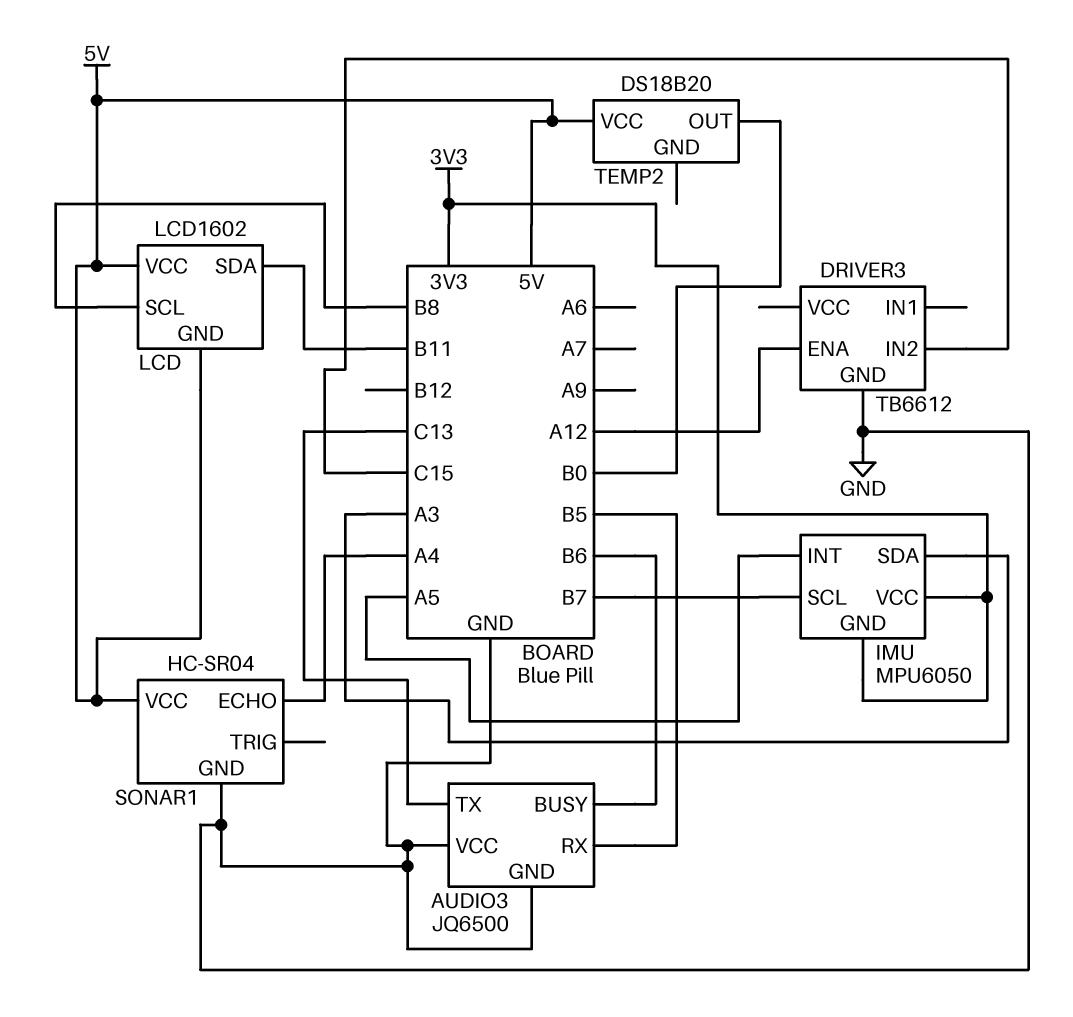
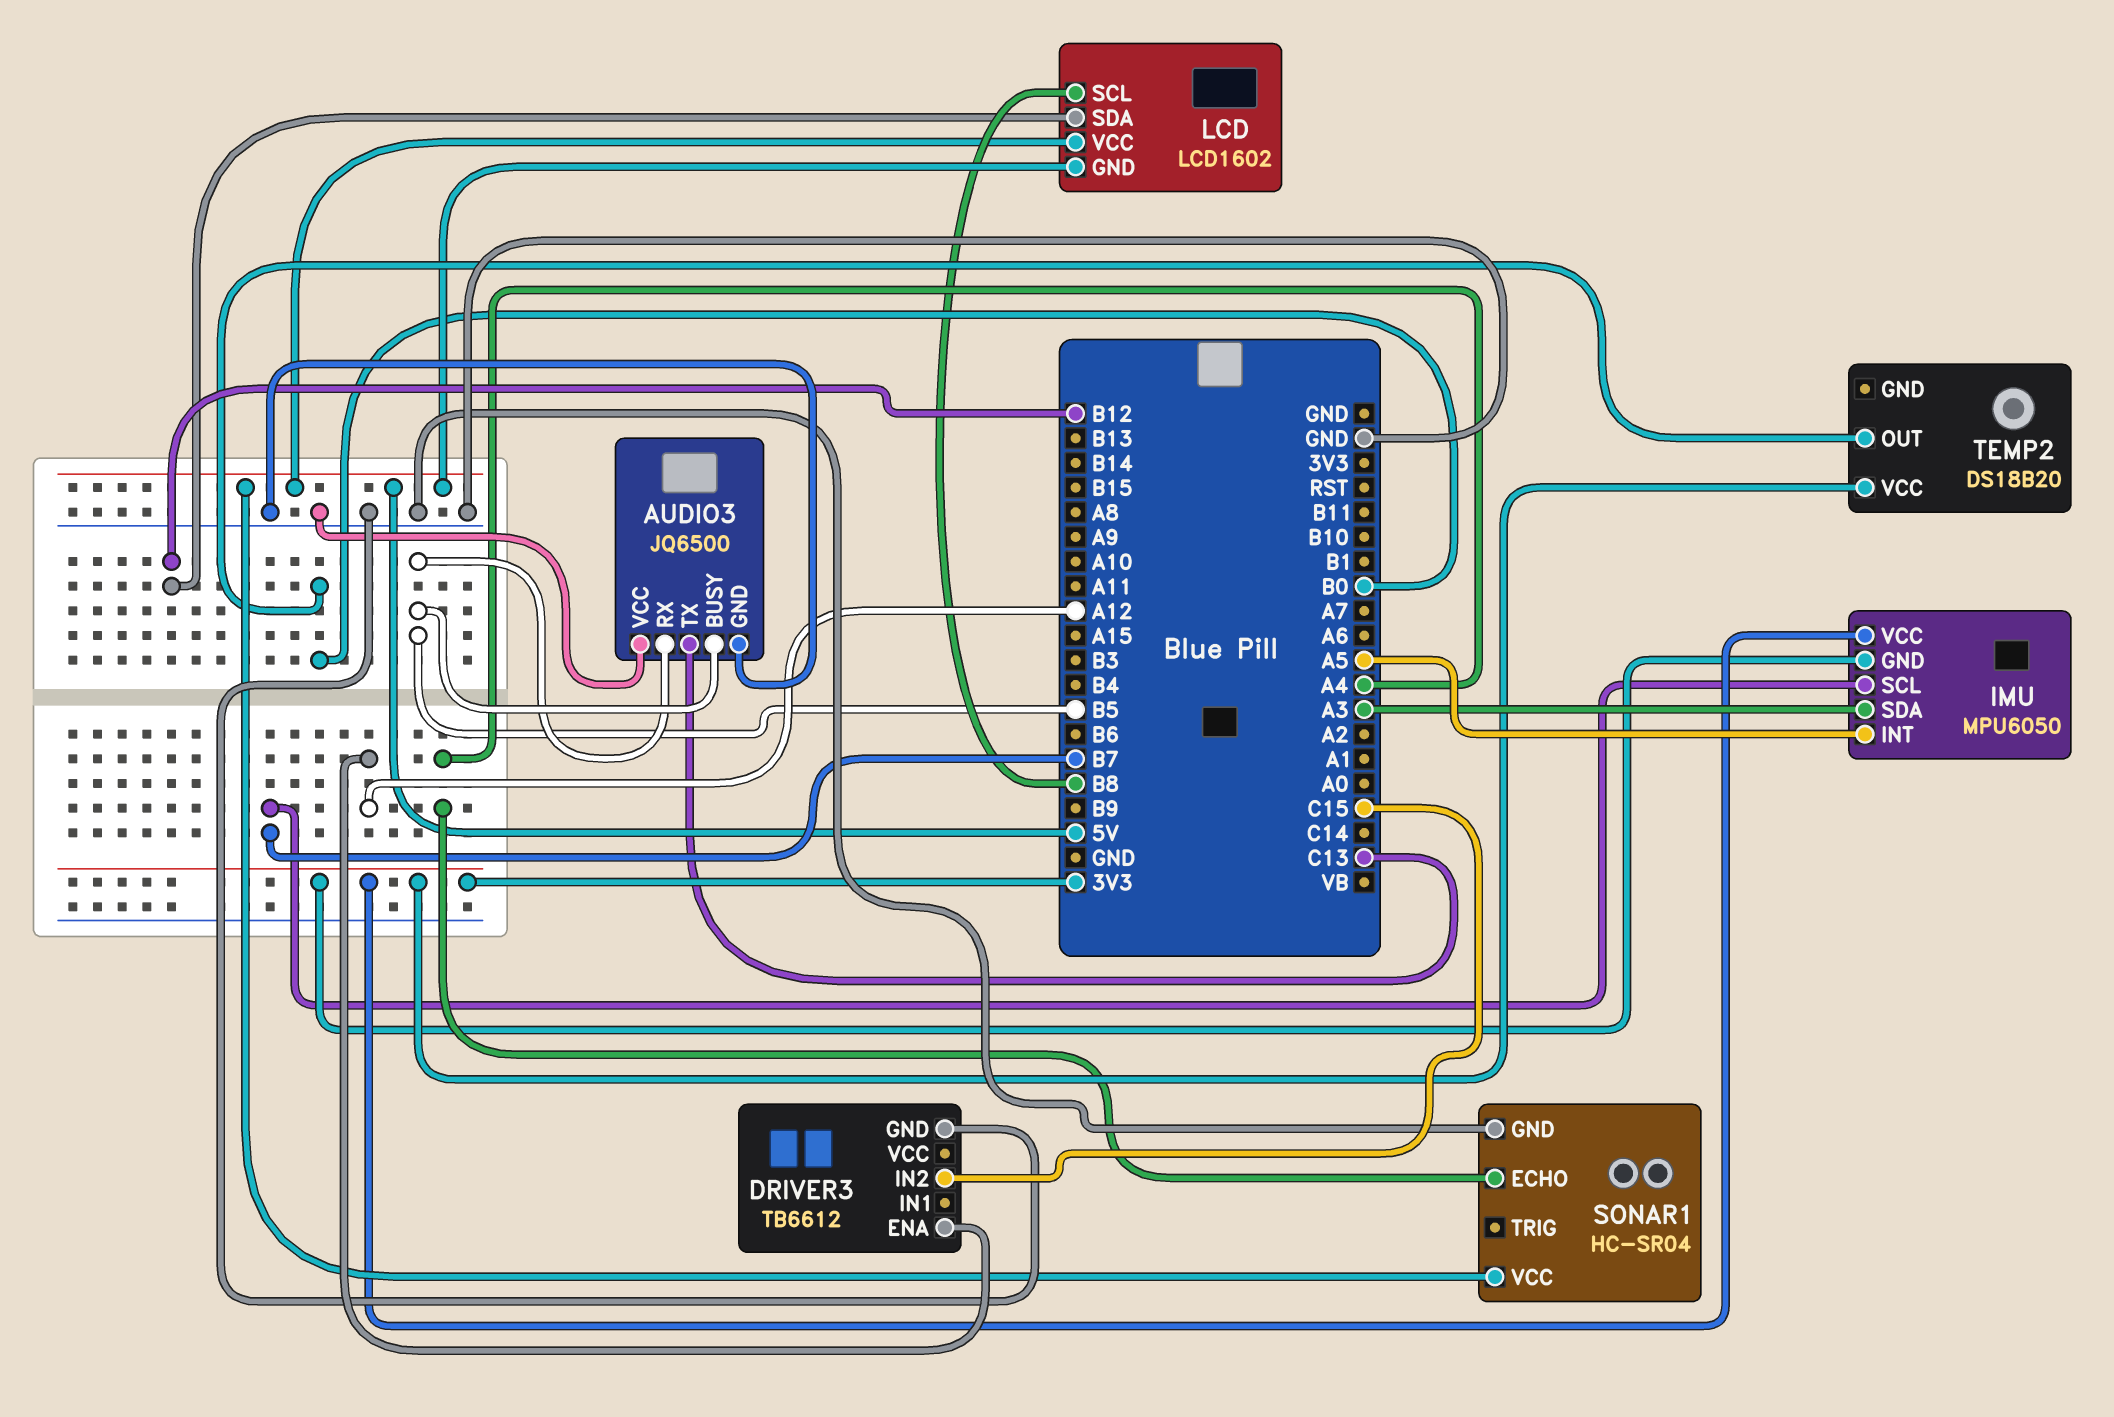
AUDIO3 pin BUSY: B6 -> B5
LCD pin SDA: B11 -> B12
TEMP2 pin VCC: 5V -> 3V3

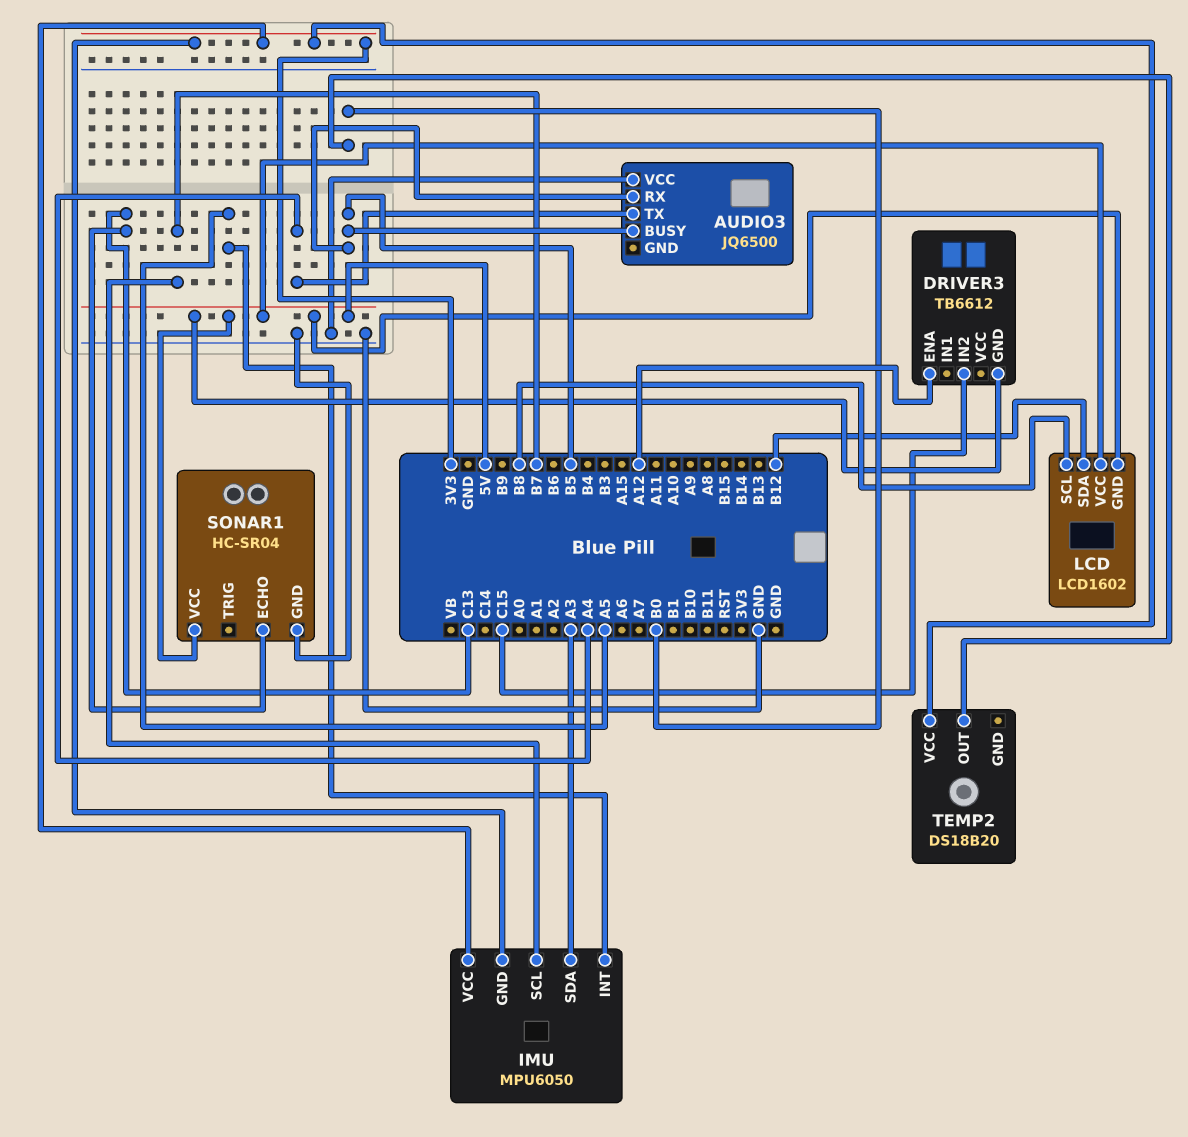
AUDIO3 pin GND: GND -> none
AUDIO3 pin TX: C13 -> A4
DRIVER3 pin GND: GND -> 5V
SONAR1 pin ECHO: A4 -> C13

